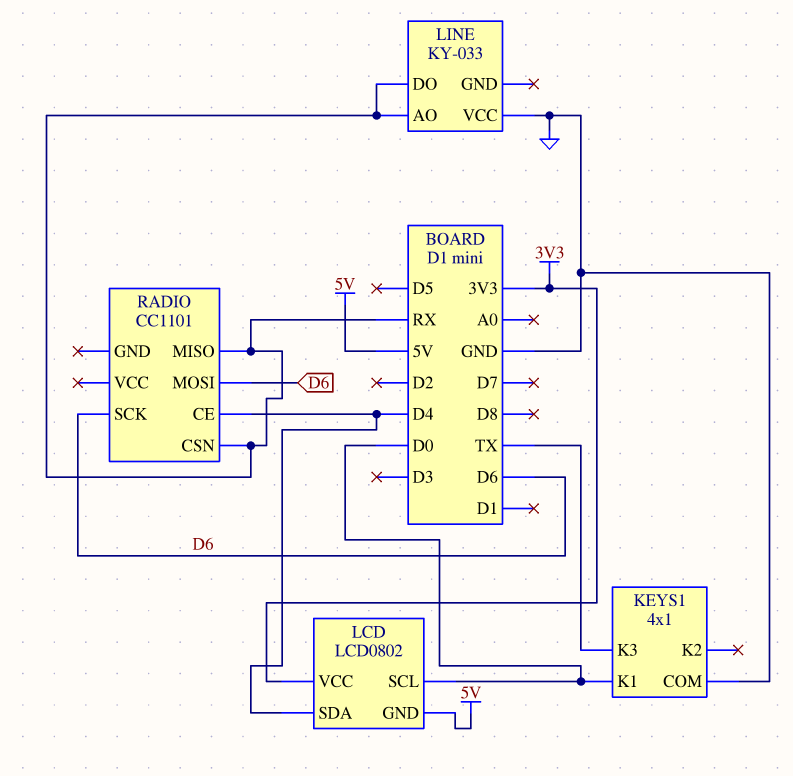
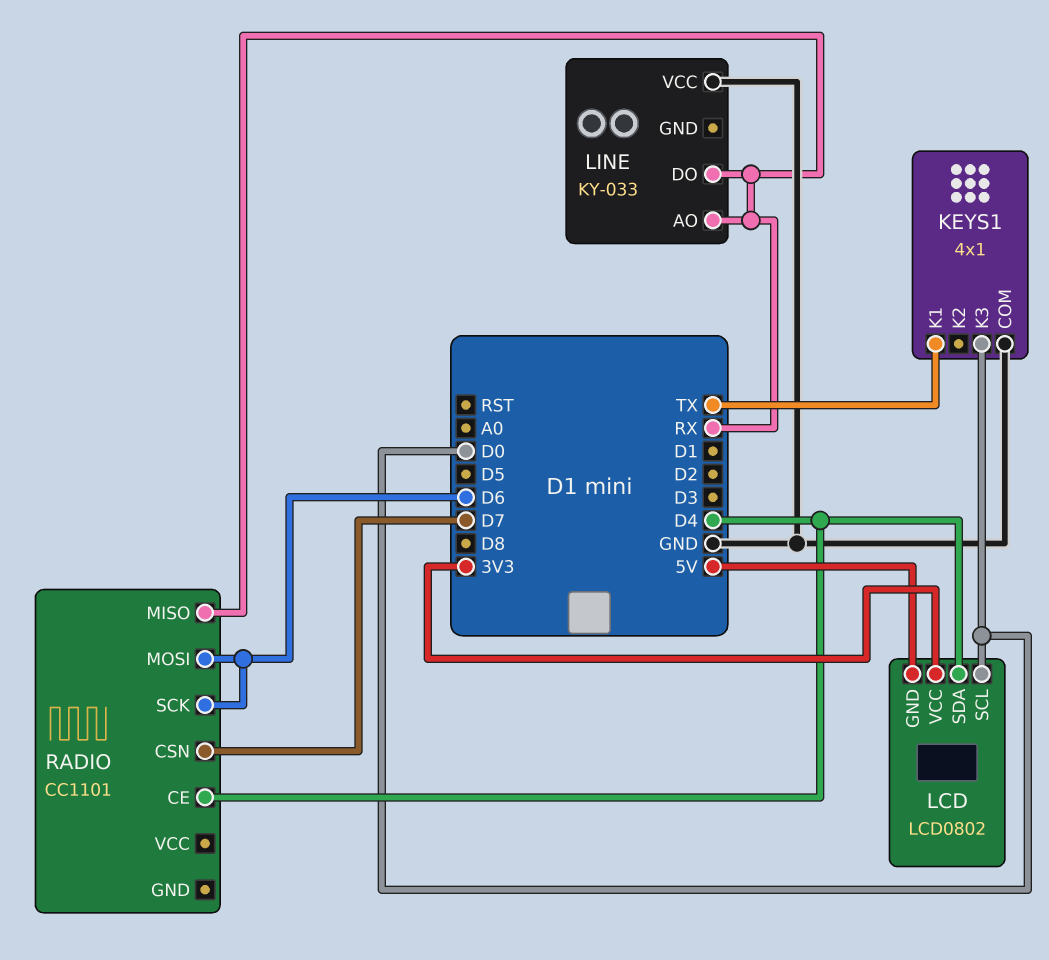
KEYS1 pin K1: D0 -> TX
KEYS1 pin K3: TX -> D0
RADIO pin CSN: RX -> D7

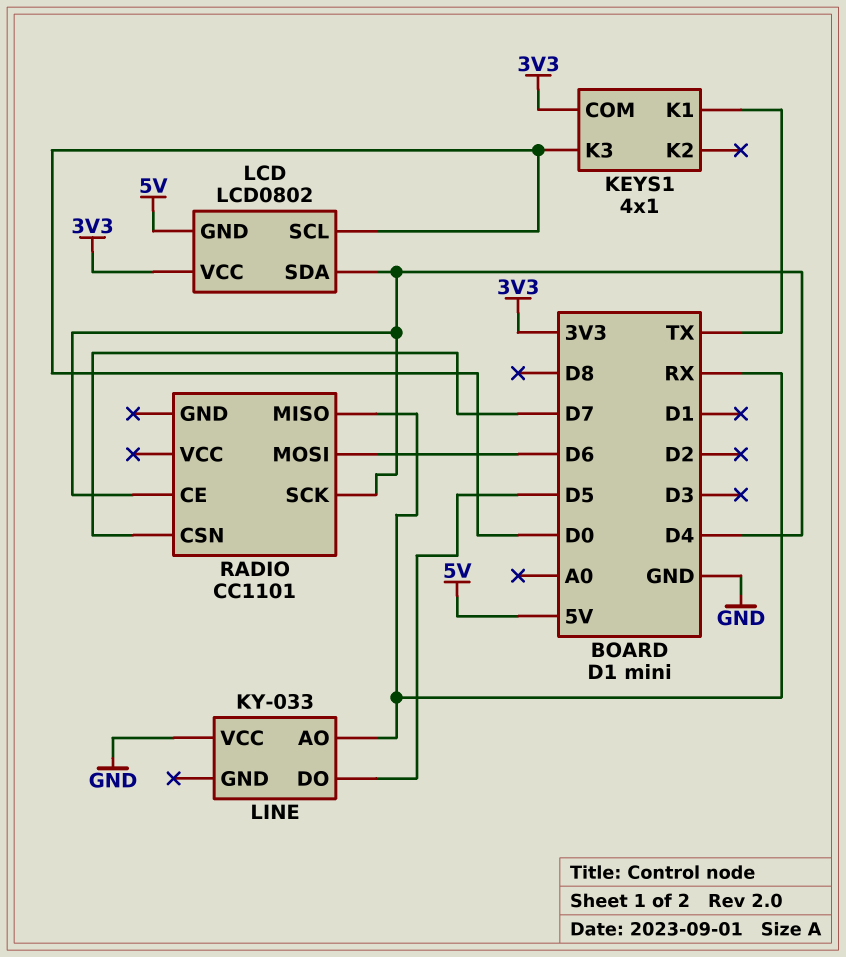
KEYS1 pin COM: GND -> 3V3
LINE pin DO: RX -> D5
RADIO pin SCK: D6 -> D4

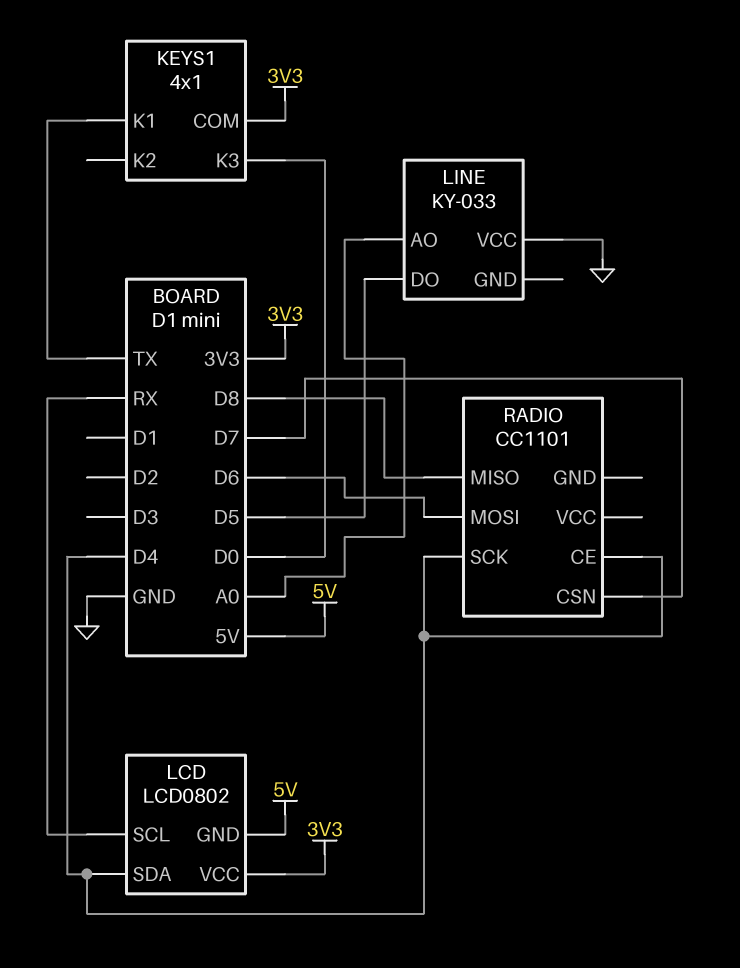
LCD pin SCL: D0 -> RX
LINE pin AO: RX -> A0
RADIO pin MISO: RX -> D8

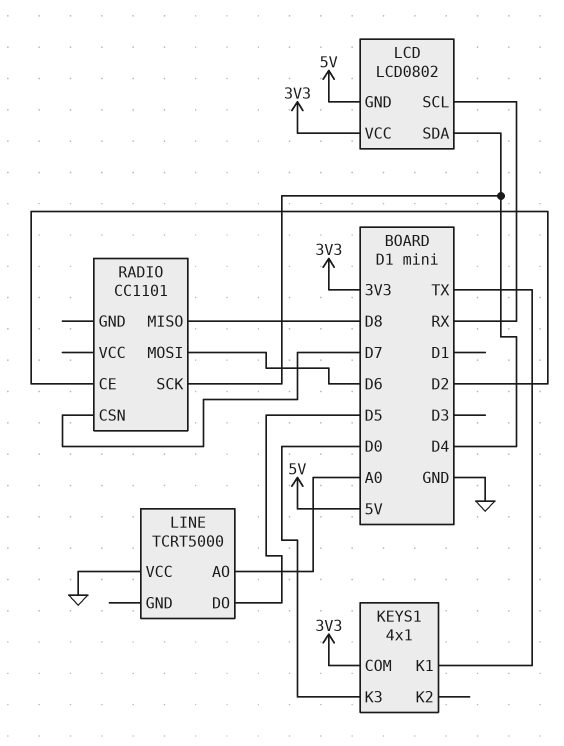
LINE: KY-033 -> TCRT5000
RADIO pin CE: D4 -> D2

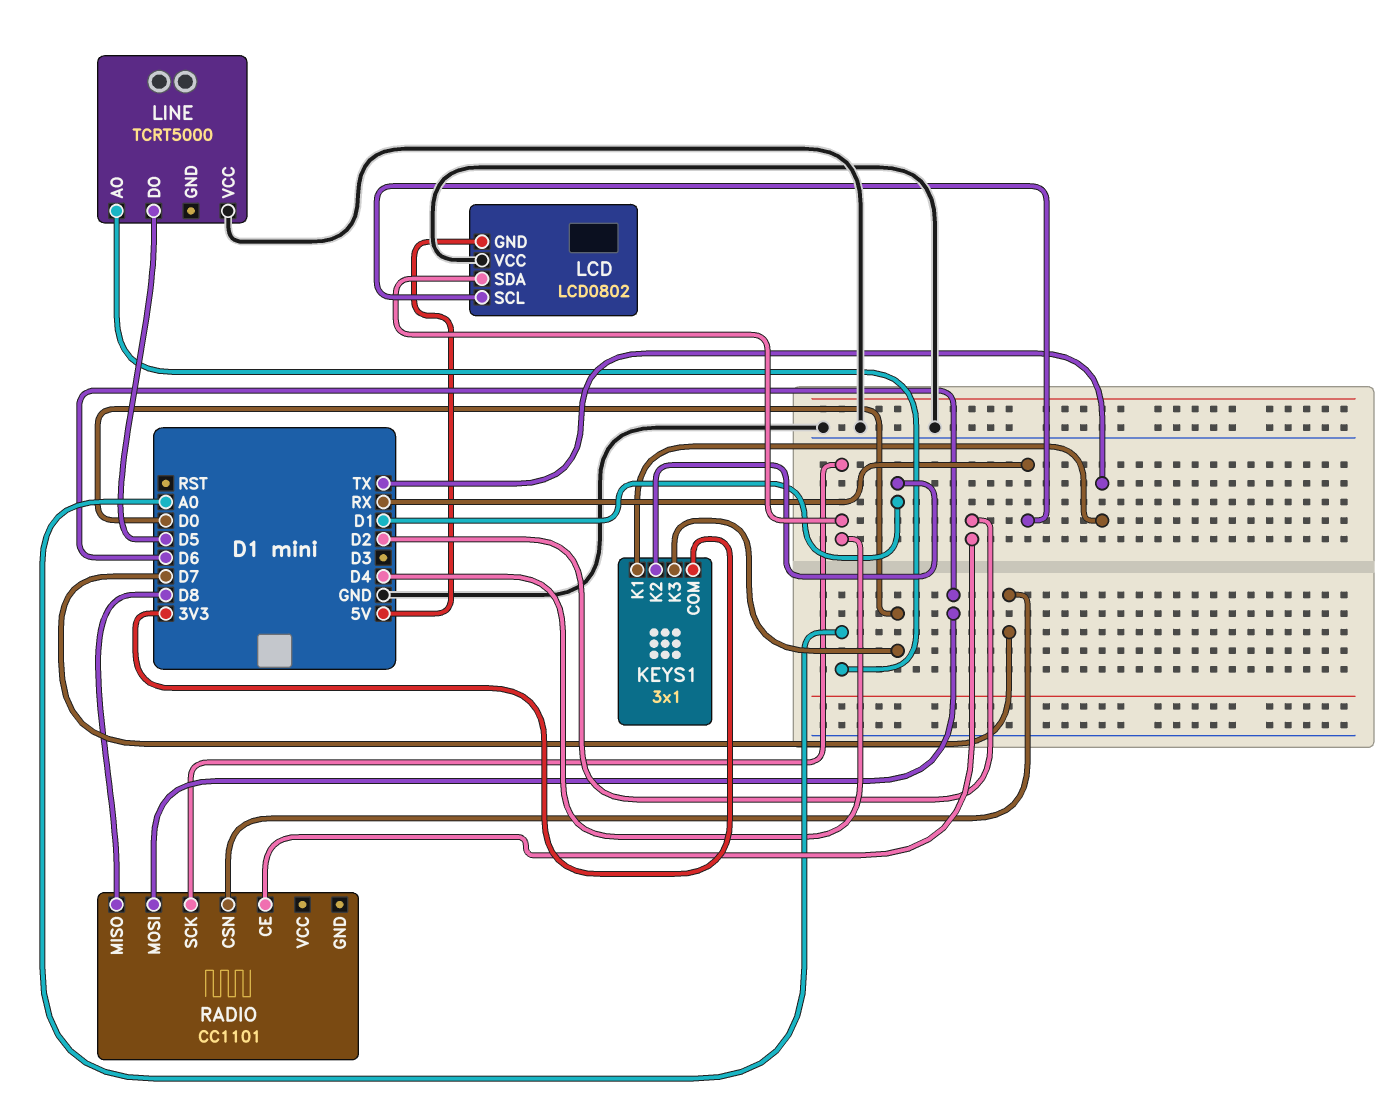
KEYS1: 4x1 -> 3x1
KEYS1 pin K2: none -> D1
LCD pin VCC: 3V3 -> GND

